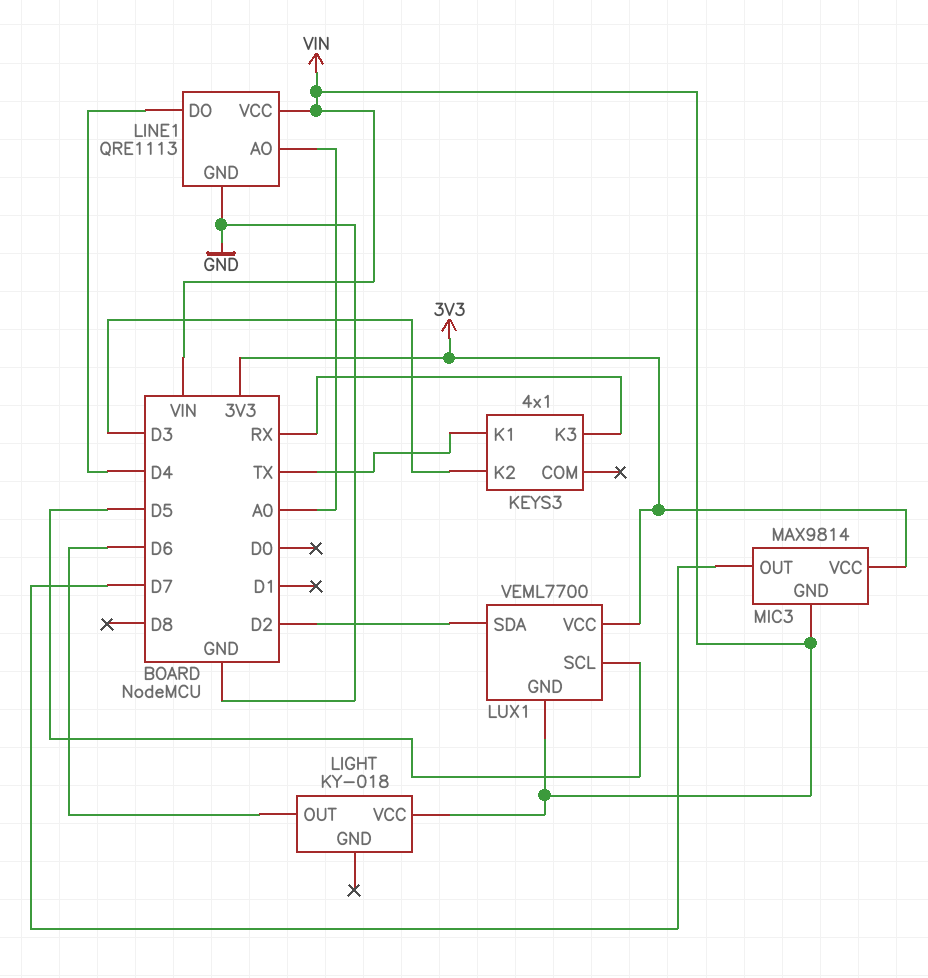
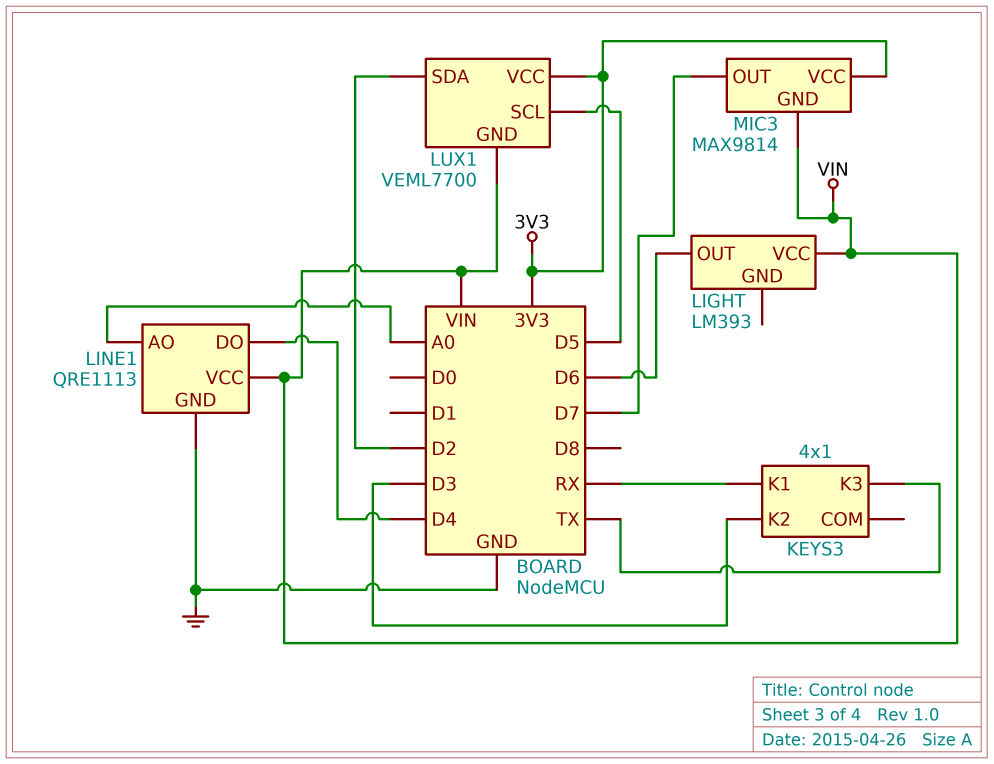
KEYS3 pin K1: TX -> RX
KEYS3 pin K3: RX -> TX
LIGHT: KY-018 -> LM393

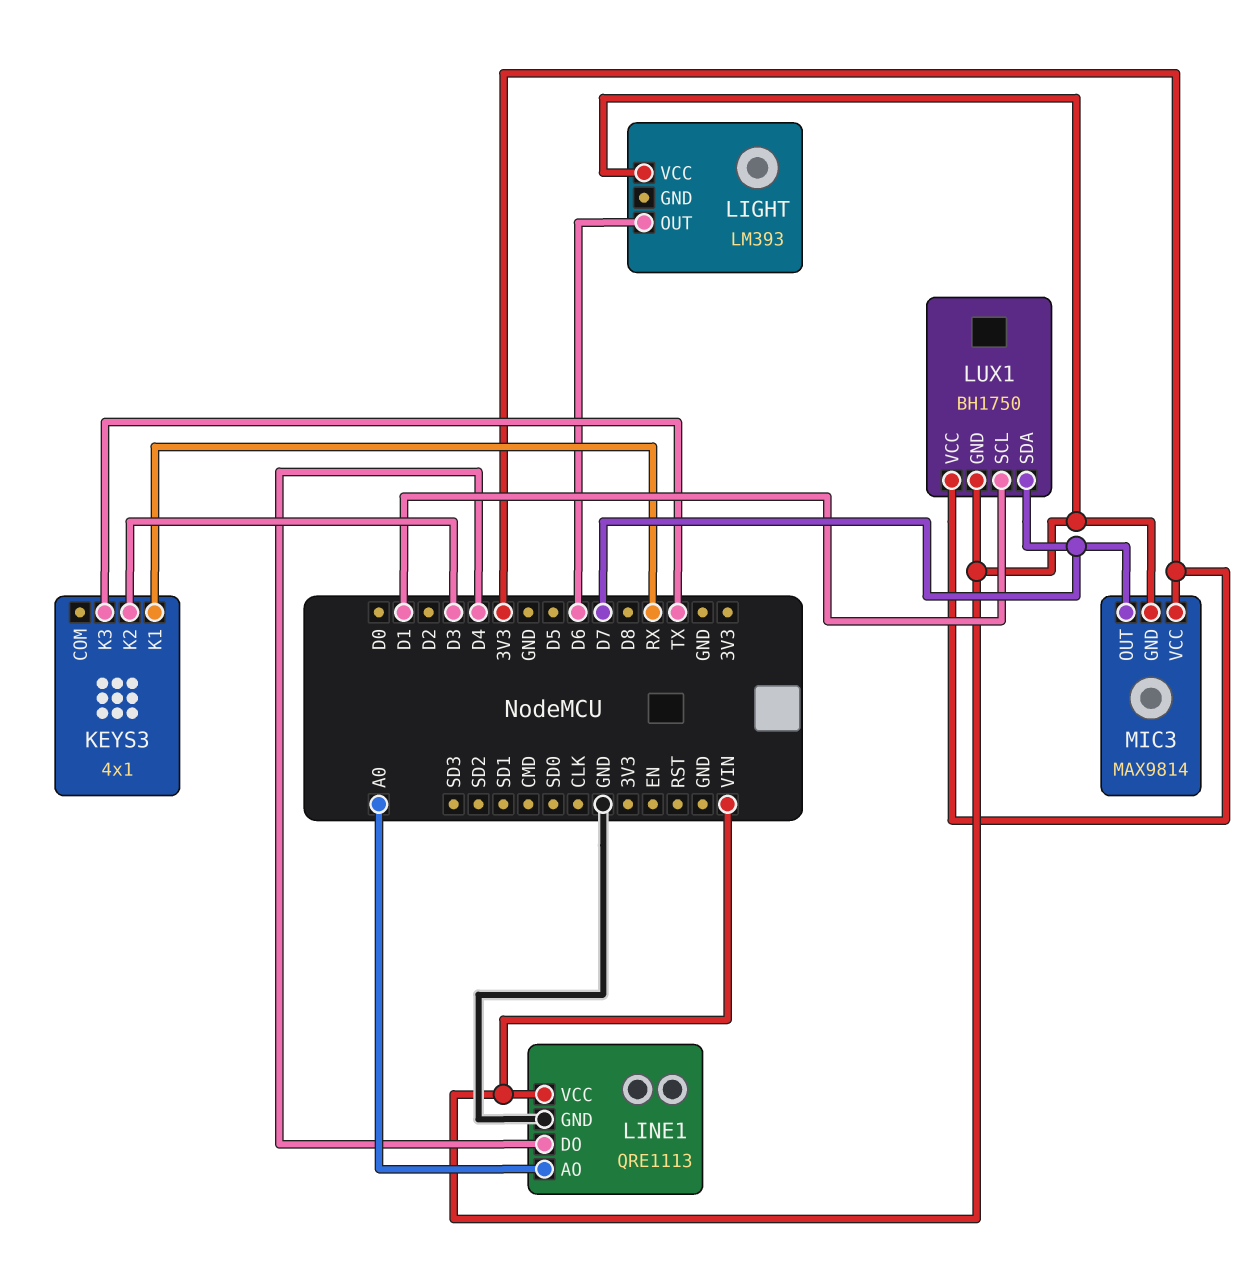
LUX1: VEML7700 -> BH1750
LUX1 pin SCL: D5 -> D1
LUX1 pin SDA: D2 -> D7

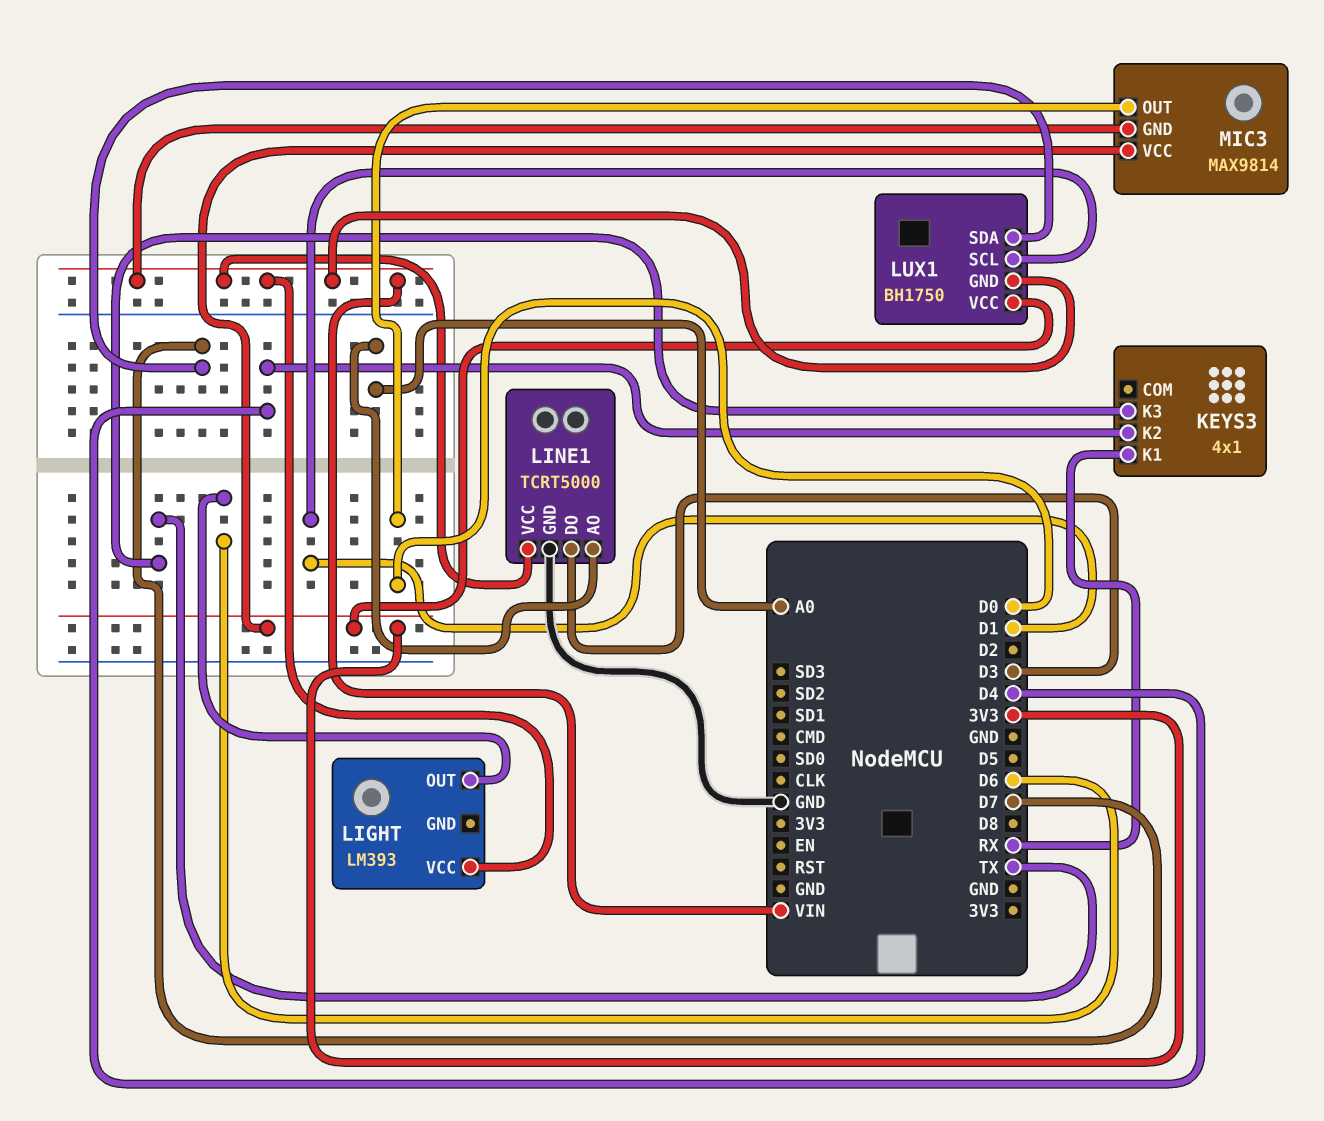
KEYS3 pin K2: D3 -> D4
LINE1: QRE1113 -> TCRT5000
LINE1 pin DO: D4 -> D3
MIC3 pin OUT: D7 -> D0

